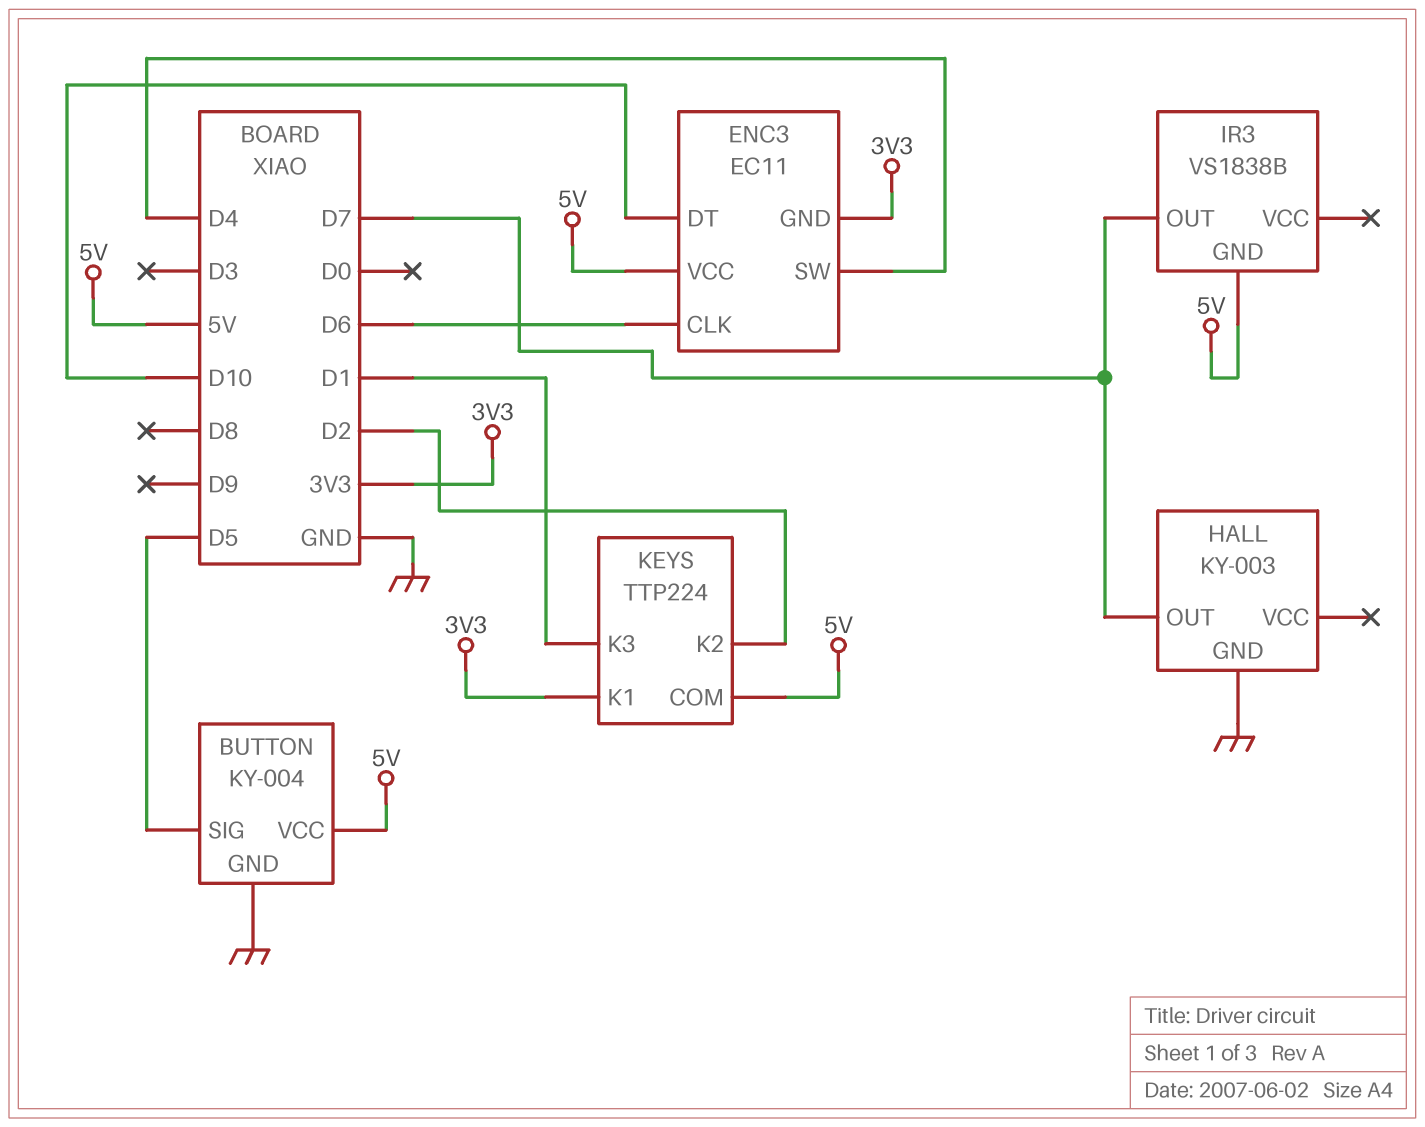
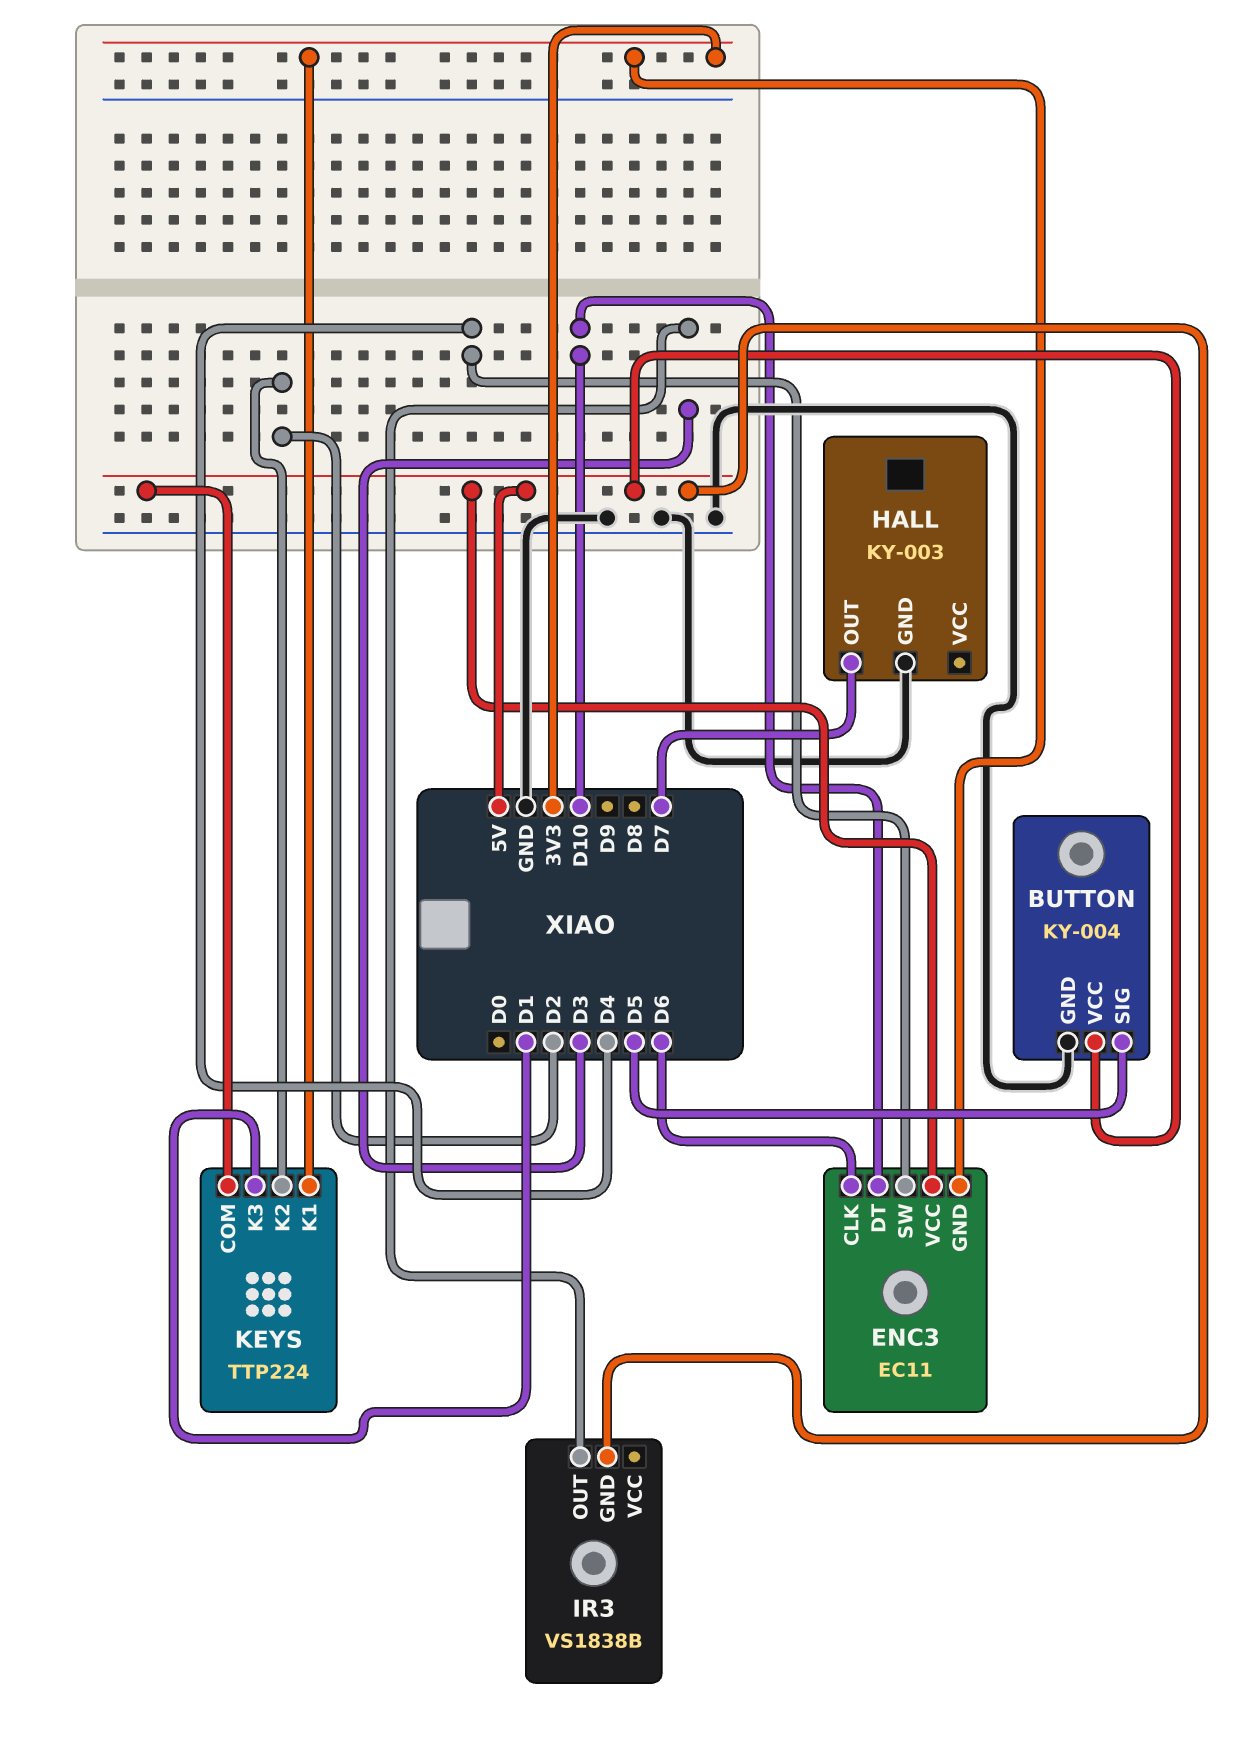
IR3 pin OUT: D7 -> D3

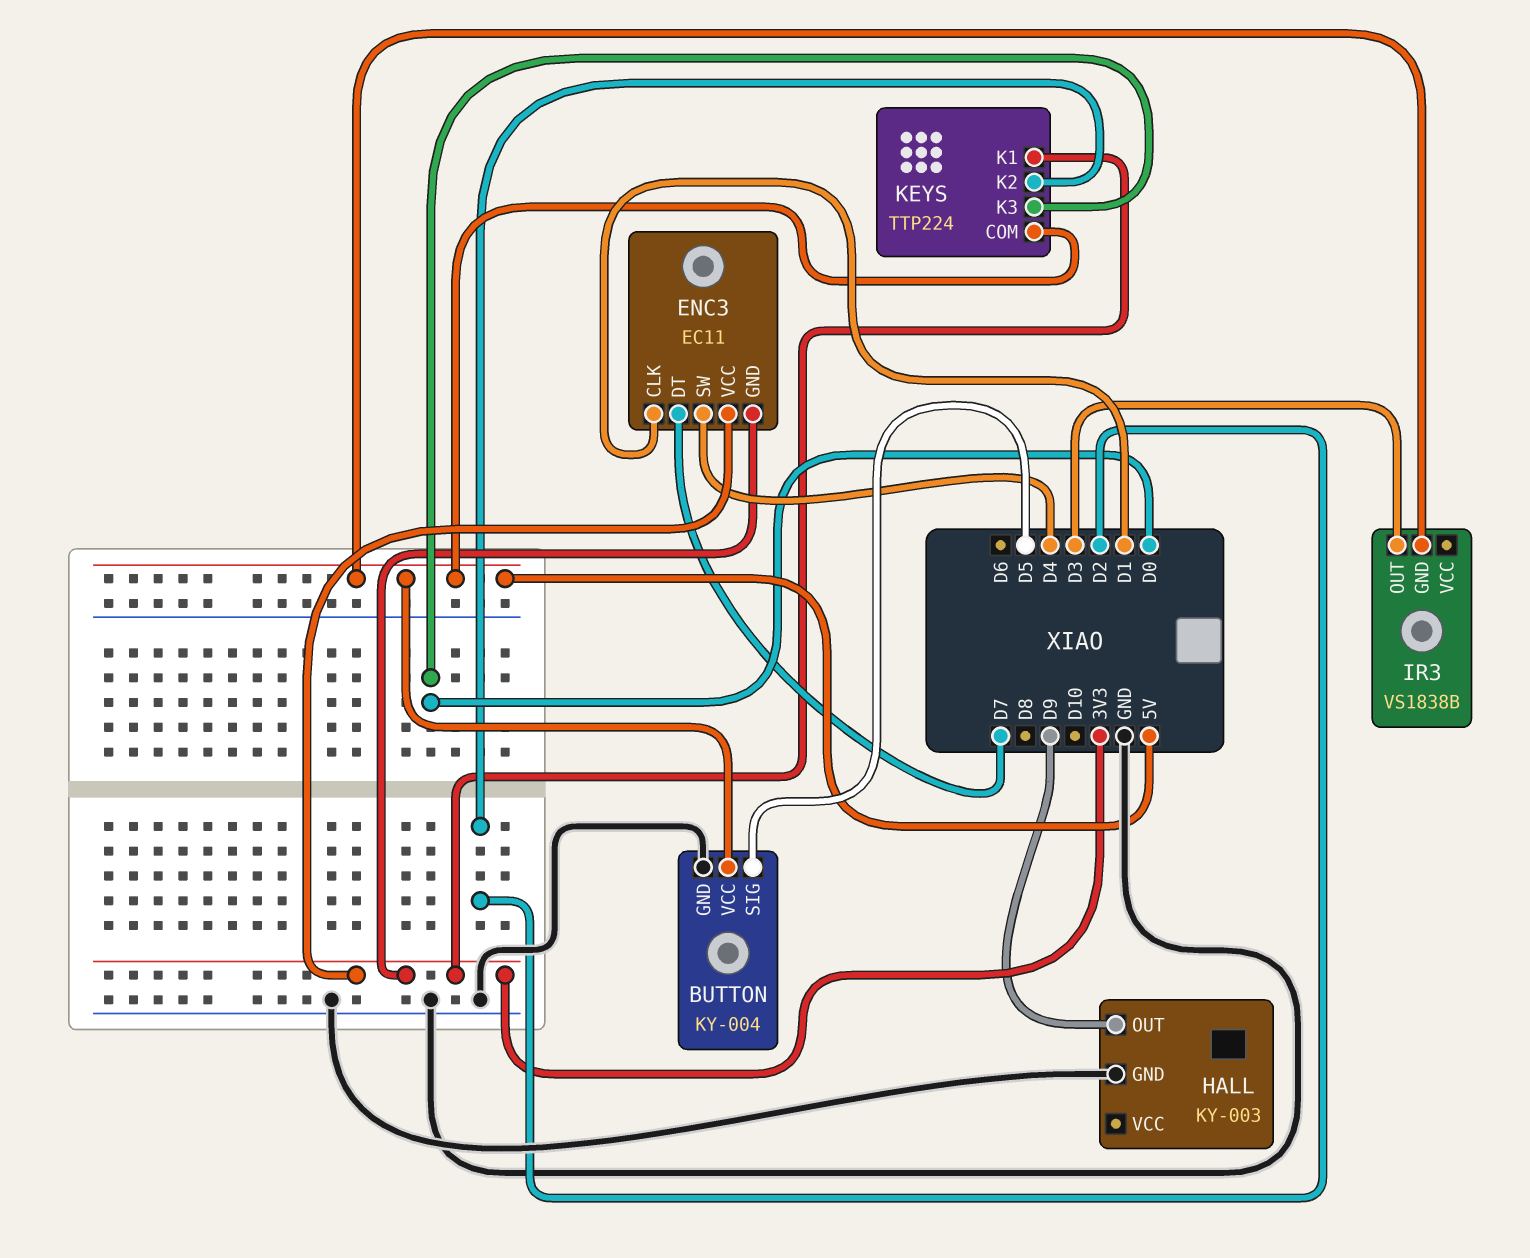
ENC3 pin CLK: D6 -> D1
ENC3 pin DT: D10 -> D7
ENC3 pin VCC: 5V -> 3V3
HALL pin OUT: D7 -> D9
KEYS pin K3: D1 -> D0

